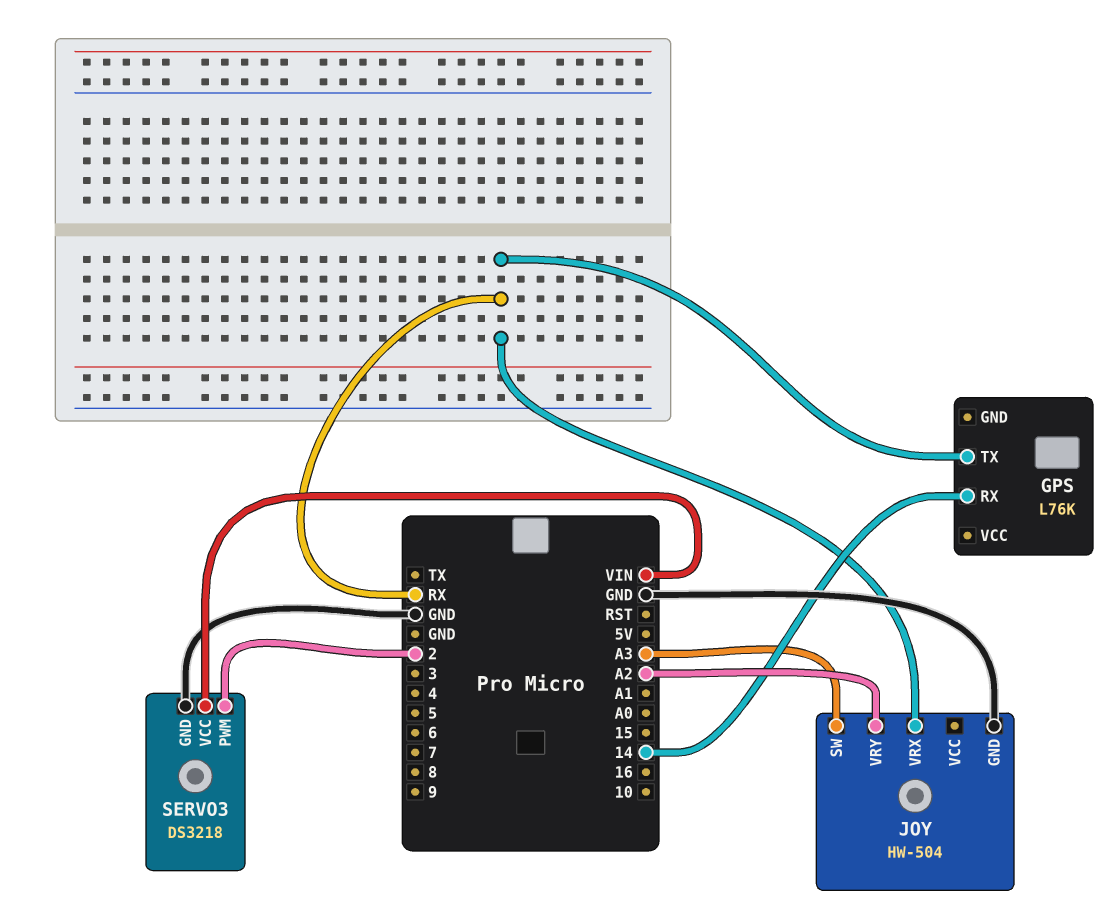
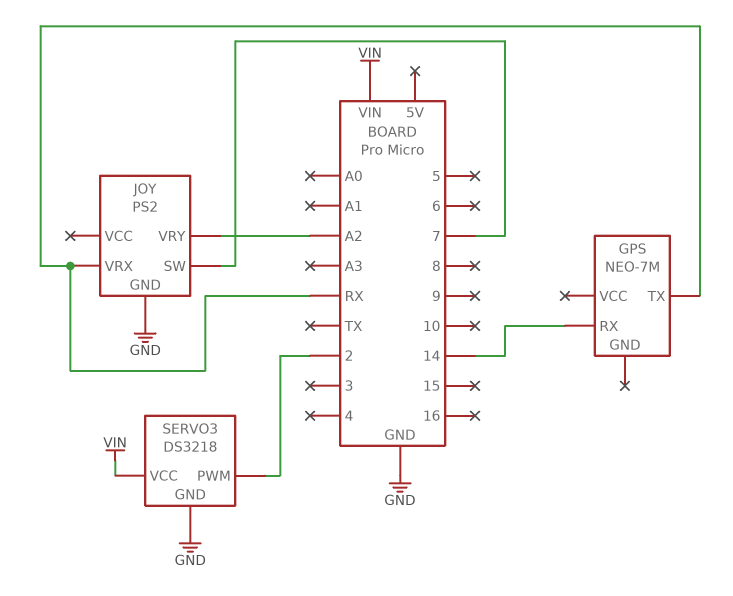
GPS: L76K -> NEO-7M
JOY: HW-504 -> PS2
JOY pin SW: A3 -> 7

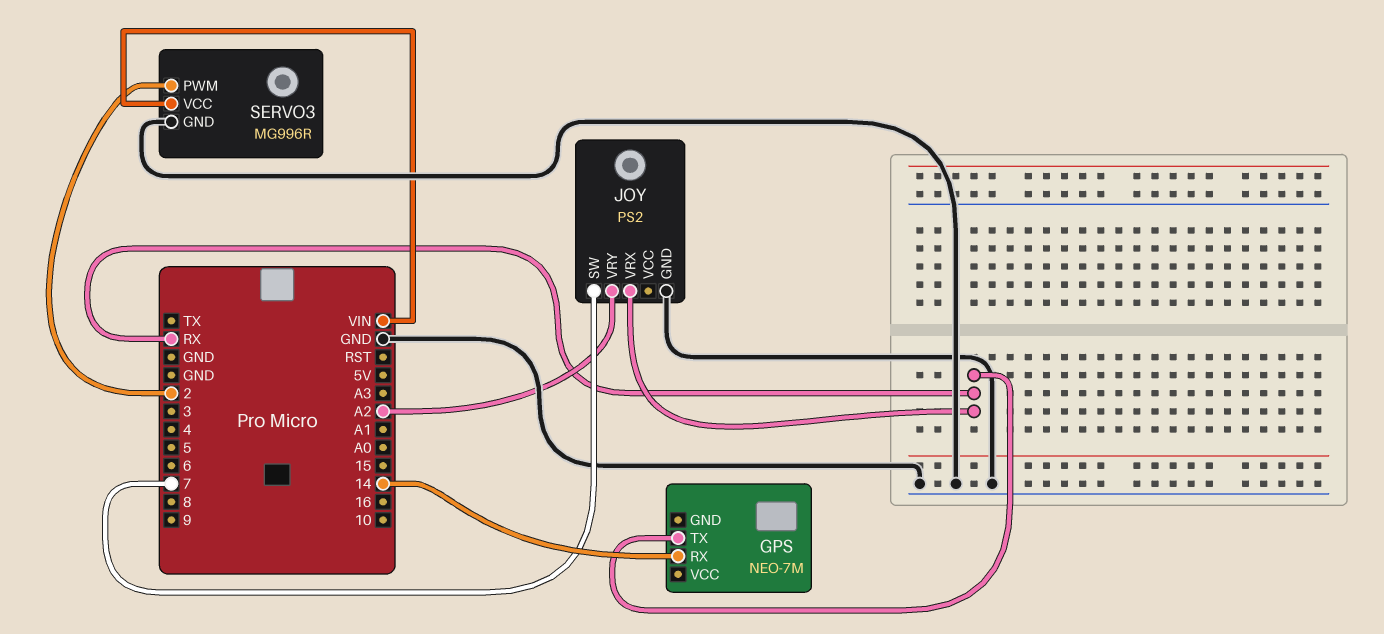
SERVO3: DS3218 -> MG996R

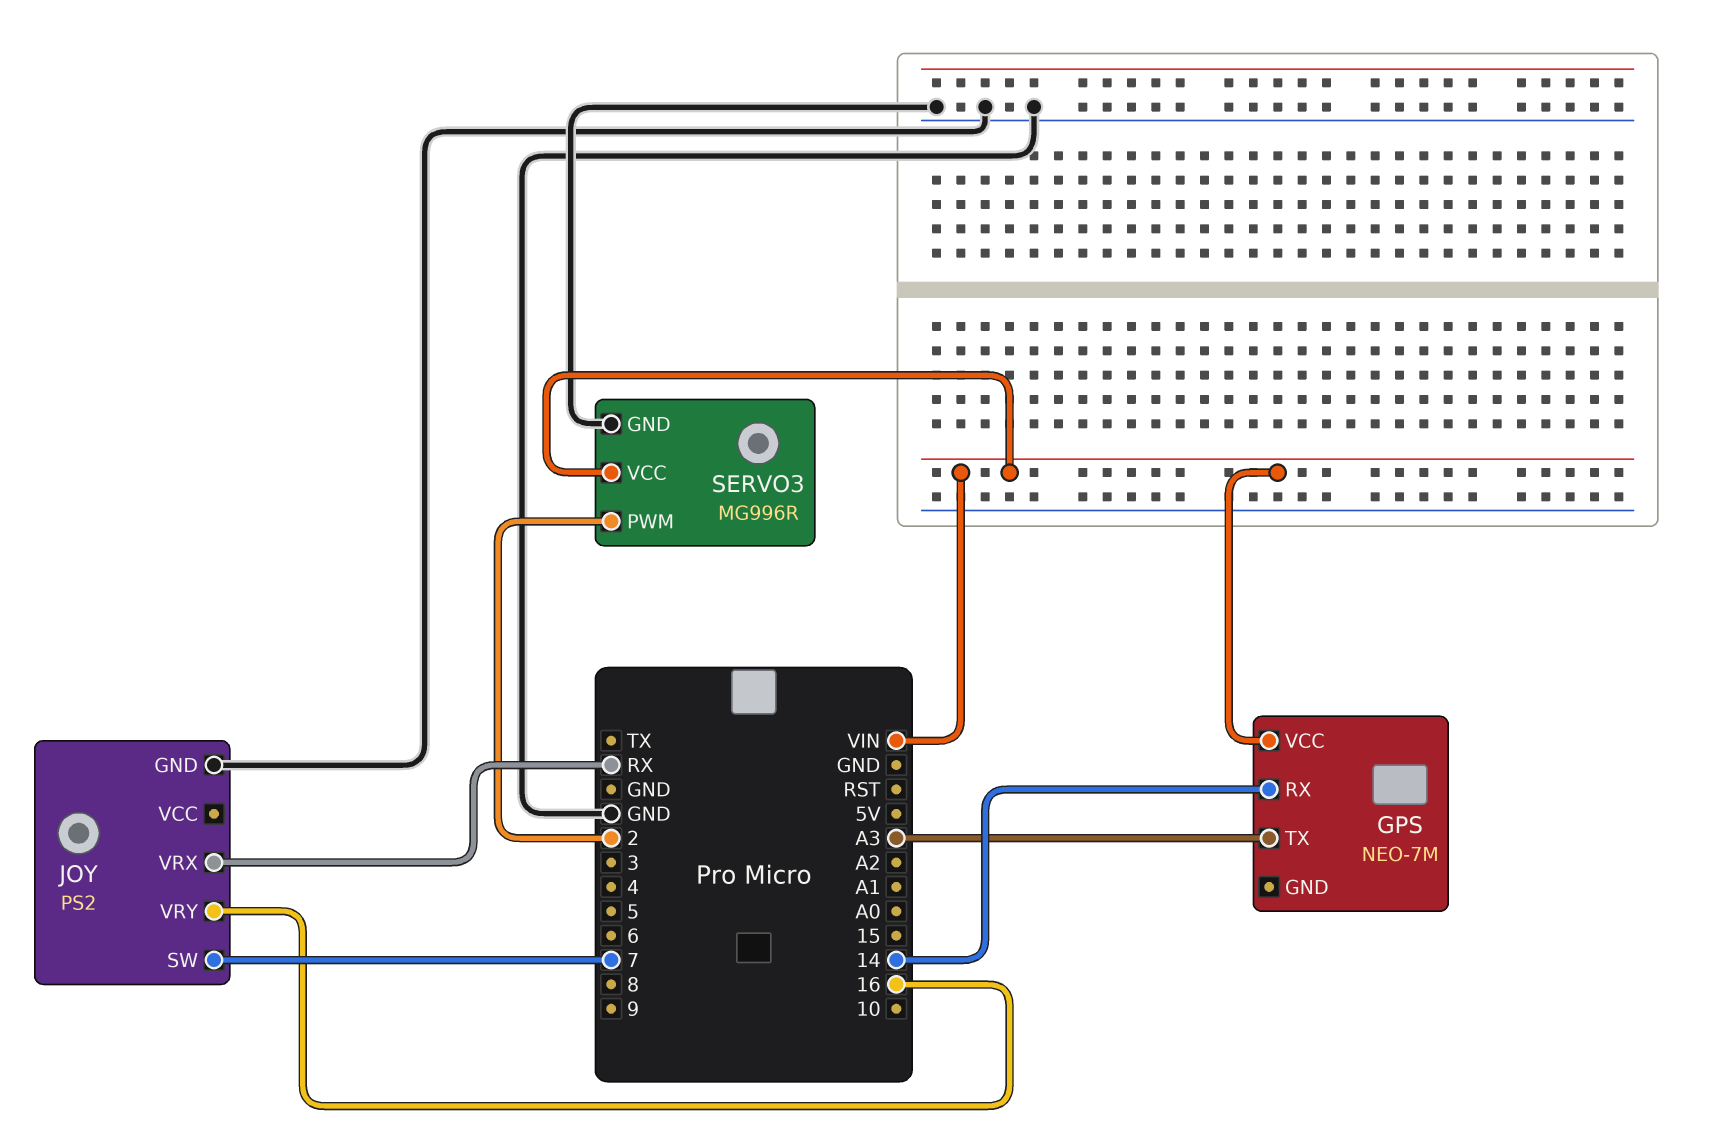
GPS pin TX: RX -> A3
GPS pin VCC: none -> VIN
JOY pin VRY: A2 -> 16

